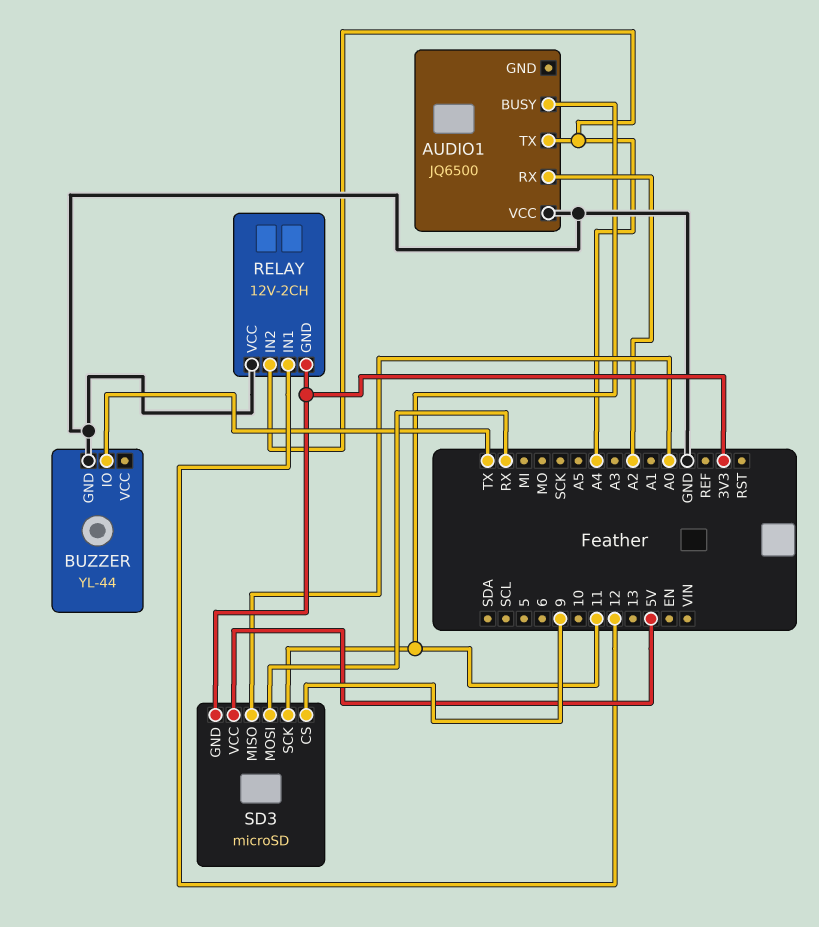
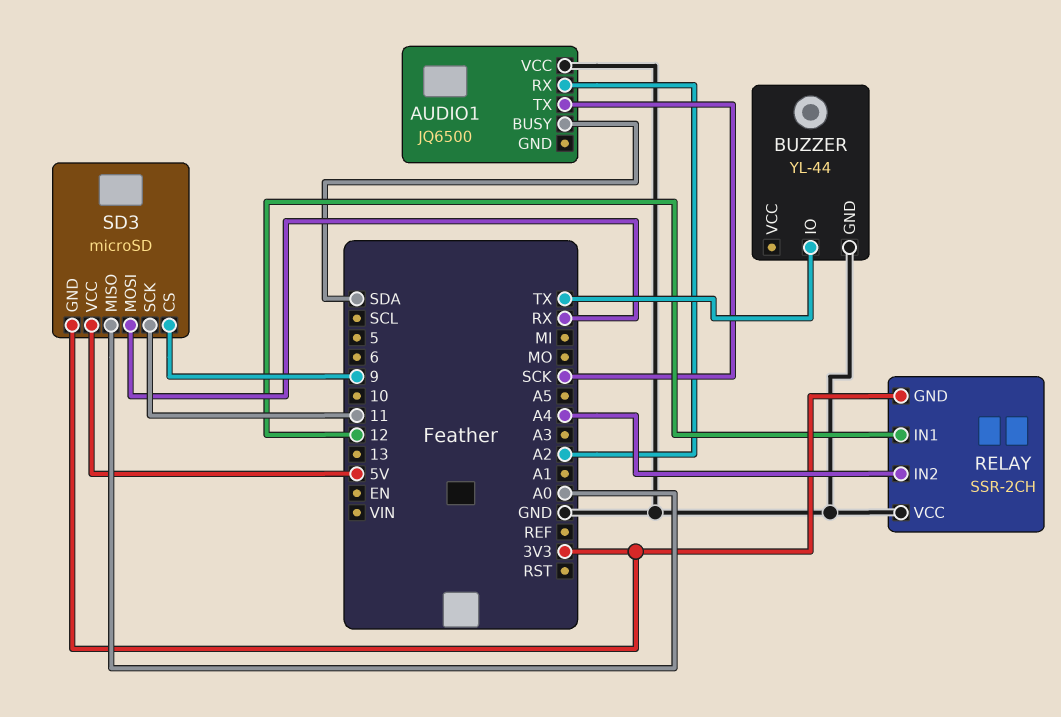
AUDIO1 pin BUSY: 11 -> SDA
AUDIO1 pin TX: A4 -> SCK
RELAY: 12V-2CH -> SSR-2CH

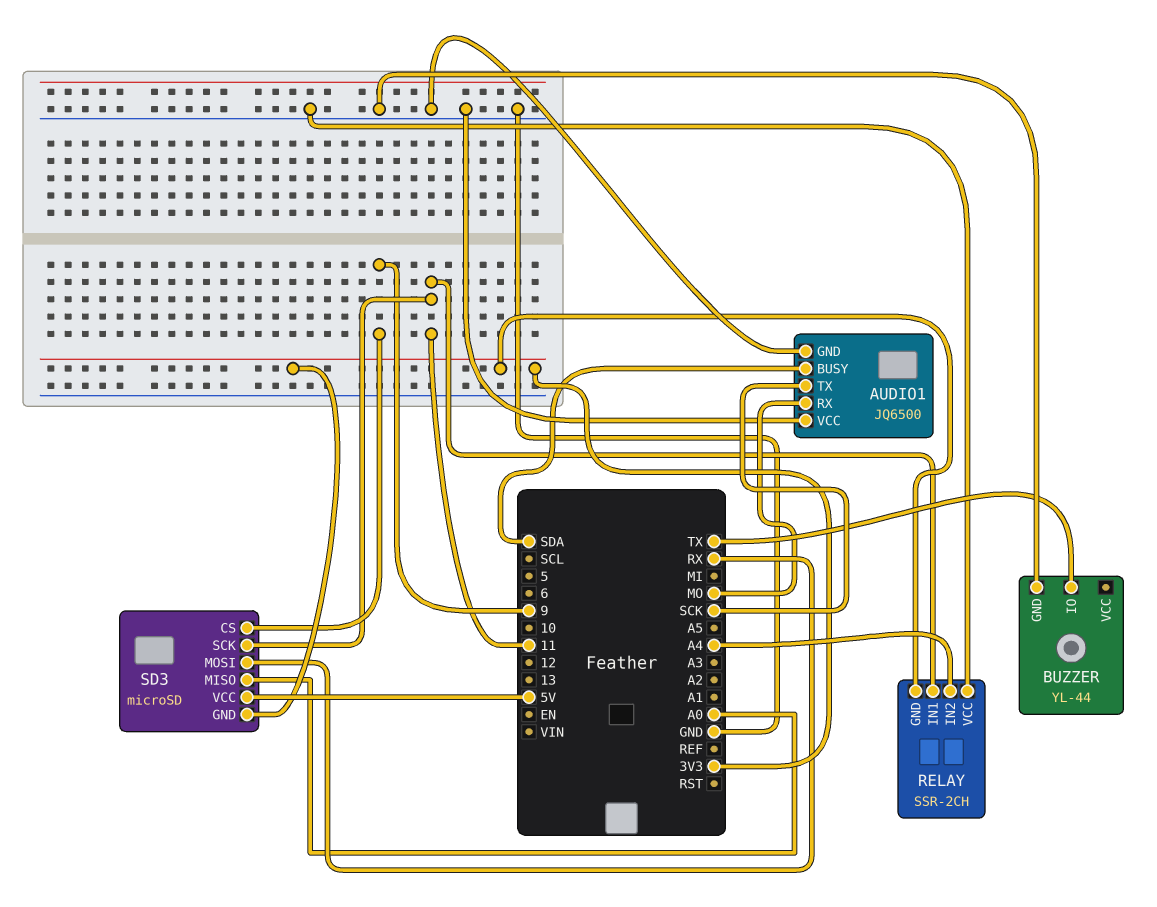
AUDIO1 pin GND: none -> GND
AUDIO1 pin RX: A2 -> MO
RELAY pin IN1: 12 -> 11

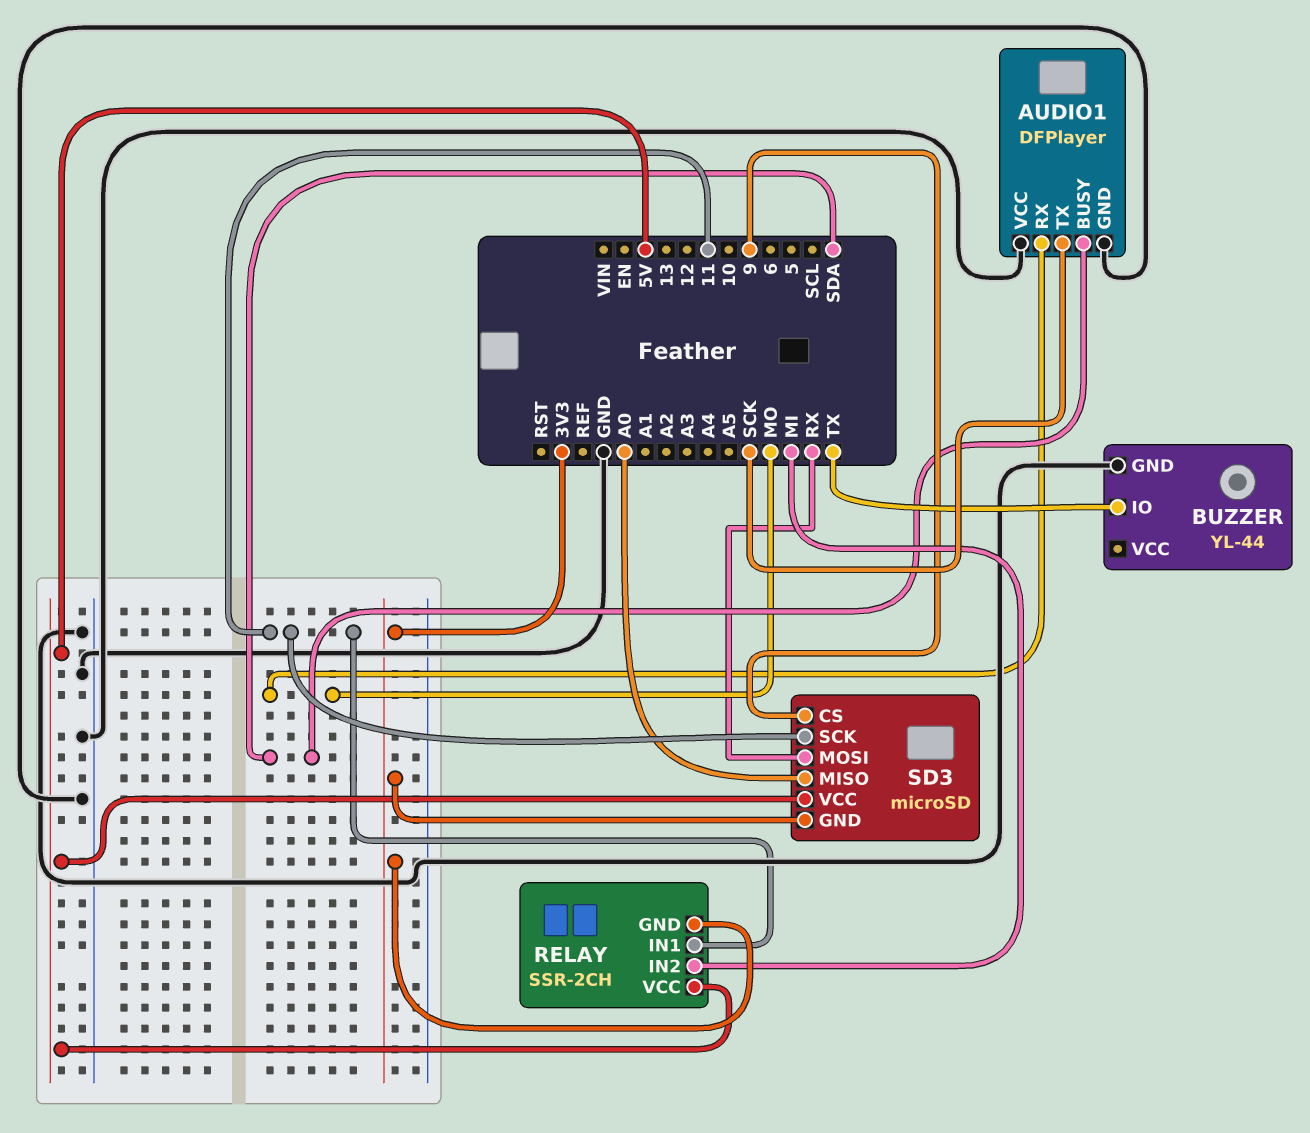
AUDIO1: JQ6500 -> DFPlayer
RELAY pin IN2: A4 -> MI
RELAY pin VCC: GND -> 5V

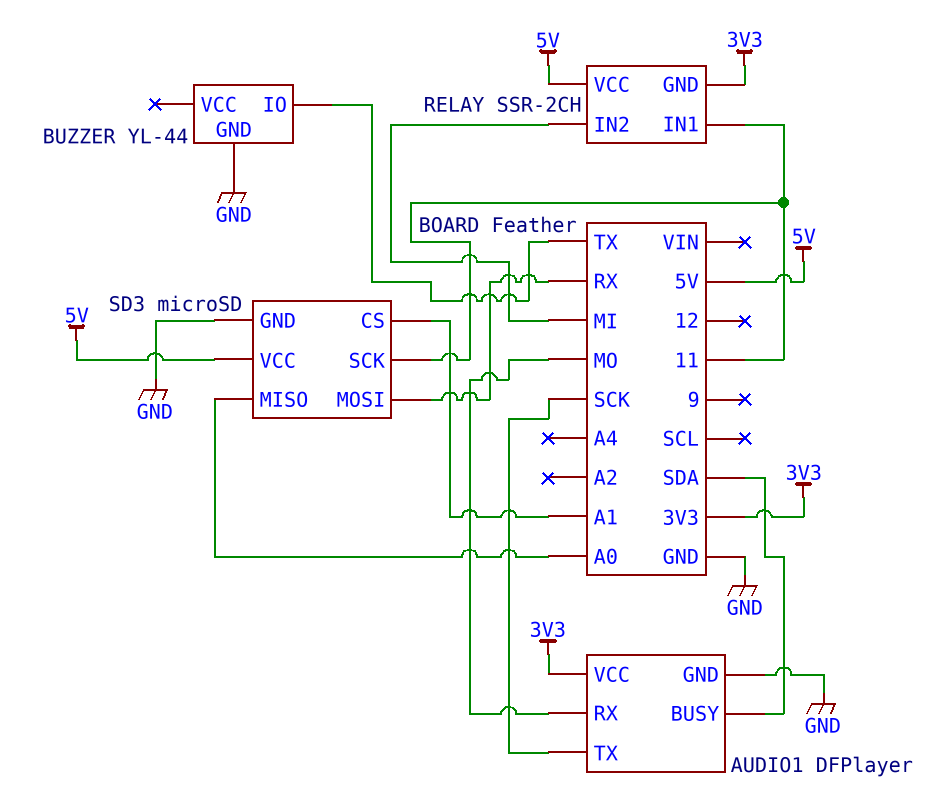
AUDIO1 pin VCC: GND -> 3V3
SD3 pin CS: 9 -> A1
SD3 pin GND: 3V3 -> GND

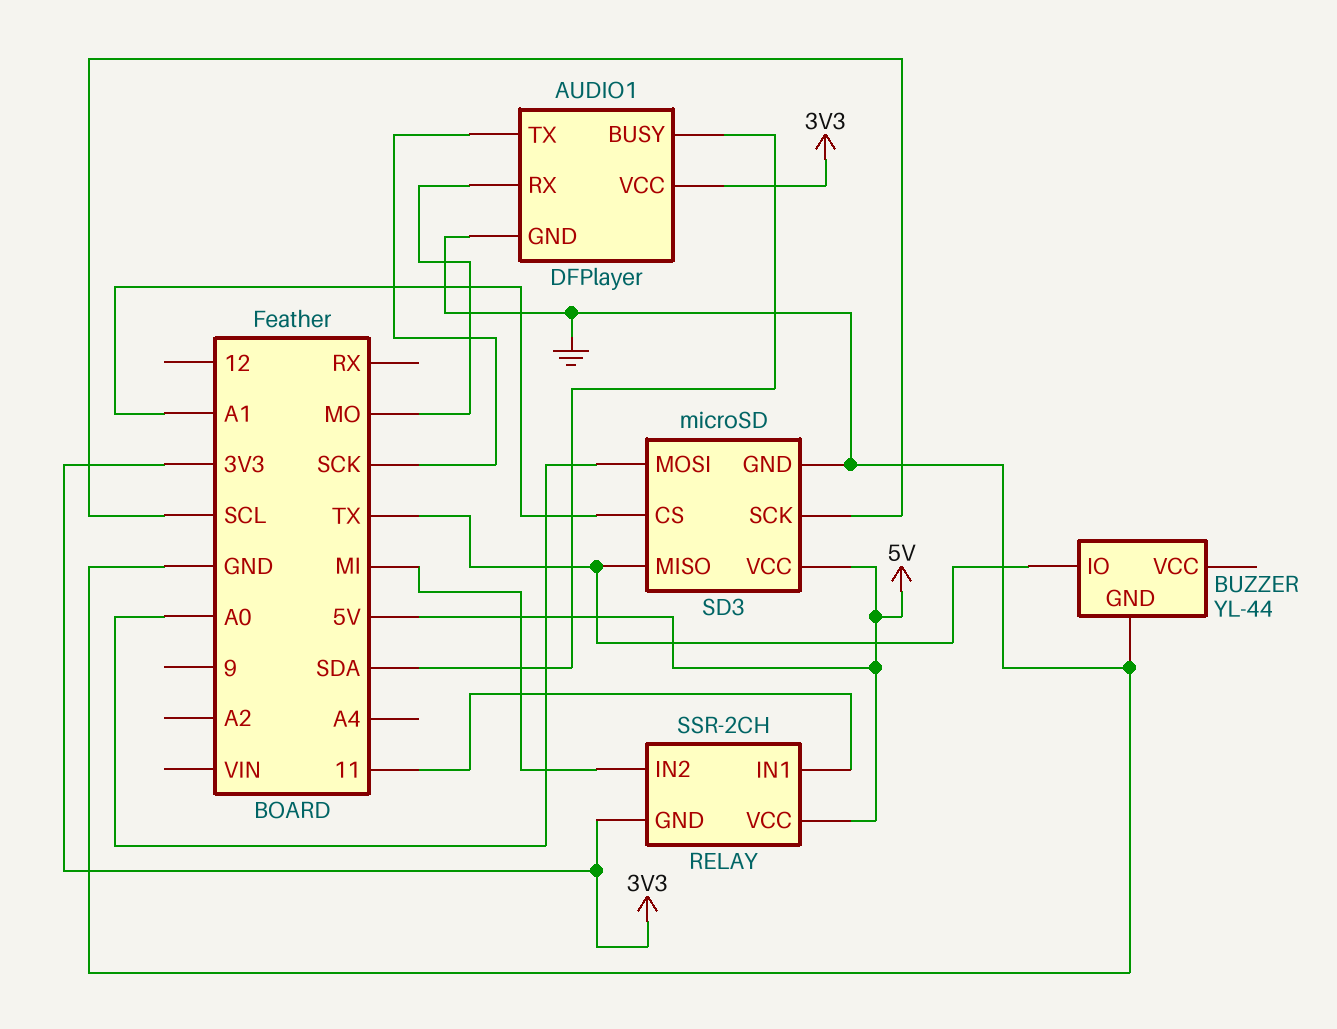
SD3 pin MISO: A0 -> TX
SD3 pin MOSI: RX -> A0
SD3 pin SCK: 11 -> SCL

